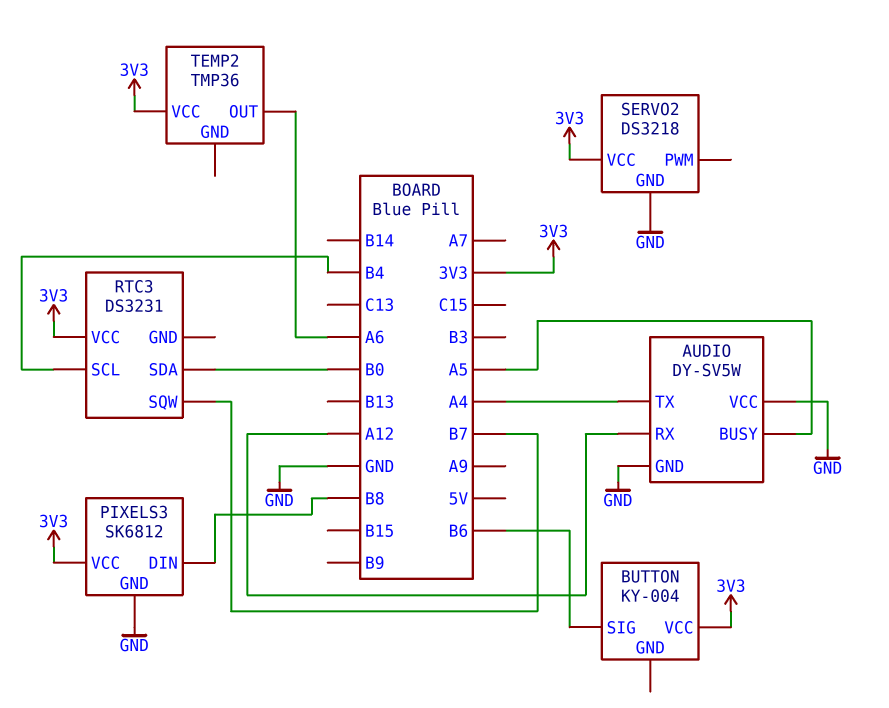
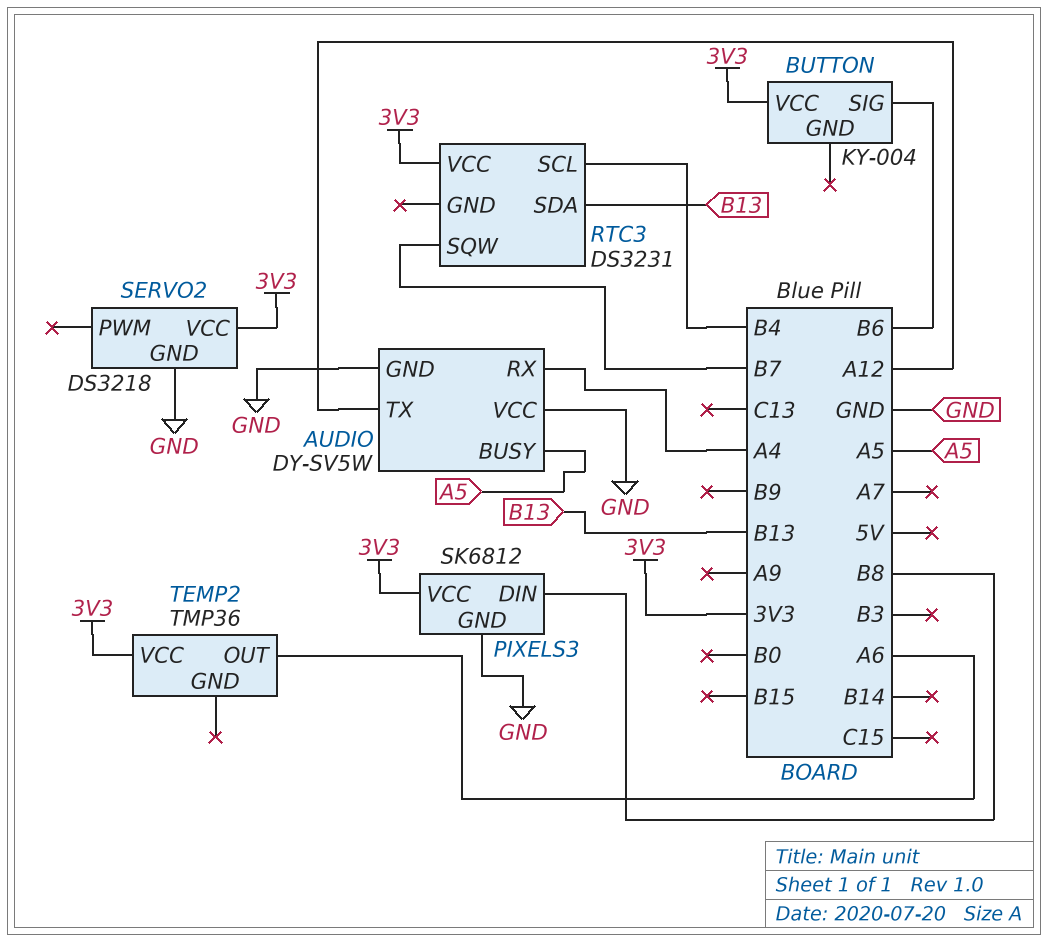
AUDIO pin RX: A12 -> A4
AUDIO pin TX: A4 -> A12
RTC3 pin SDA: B0 -> B13

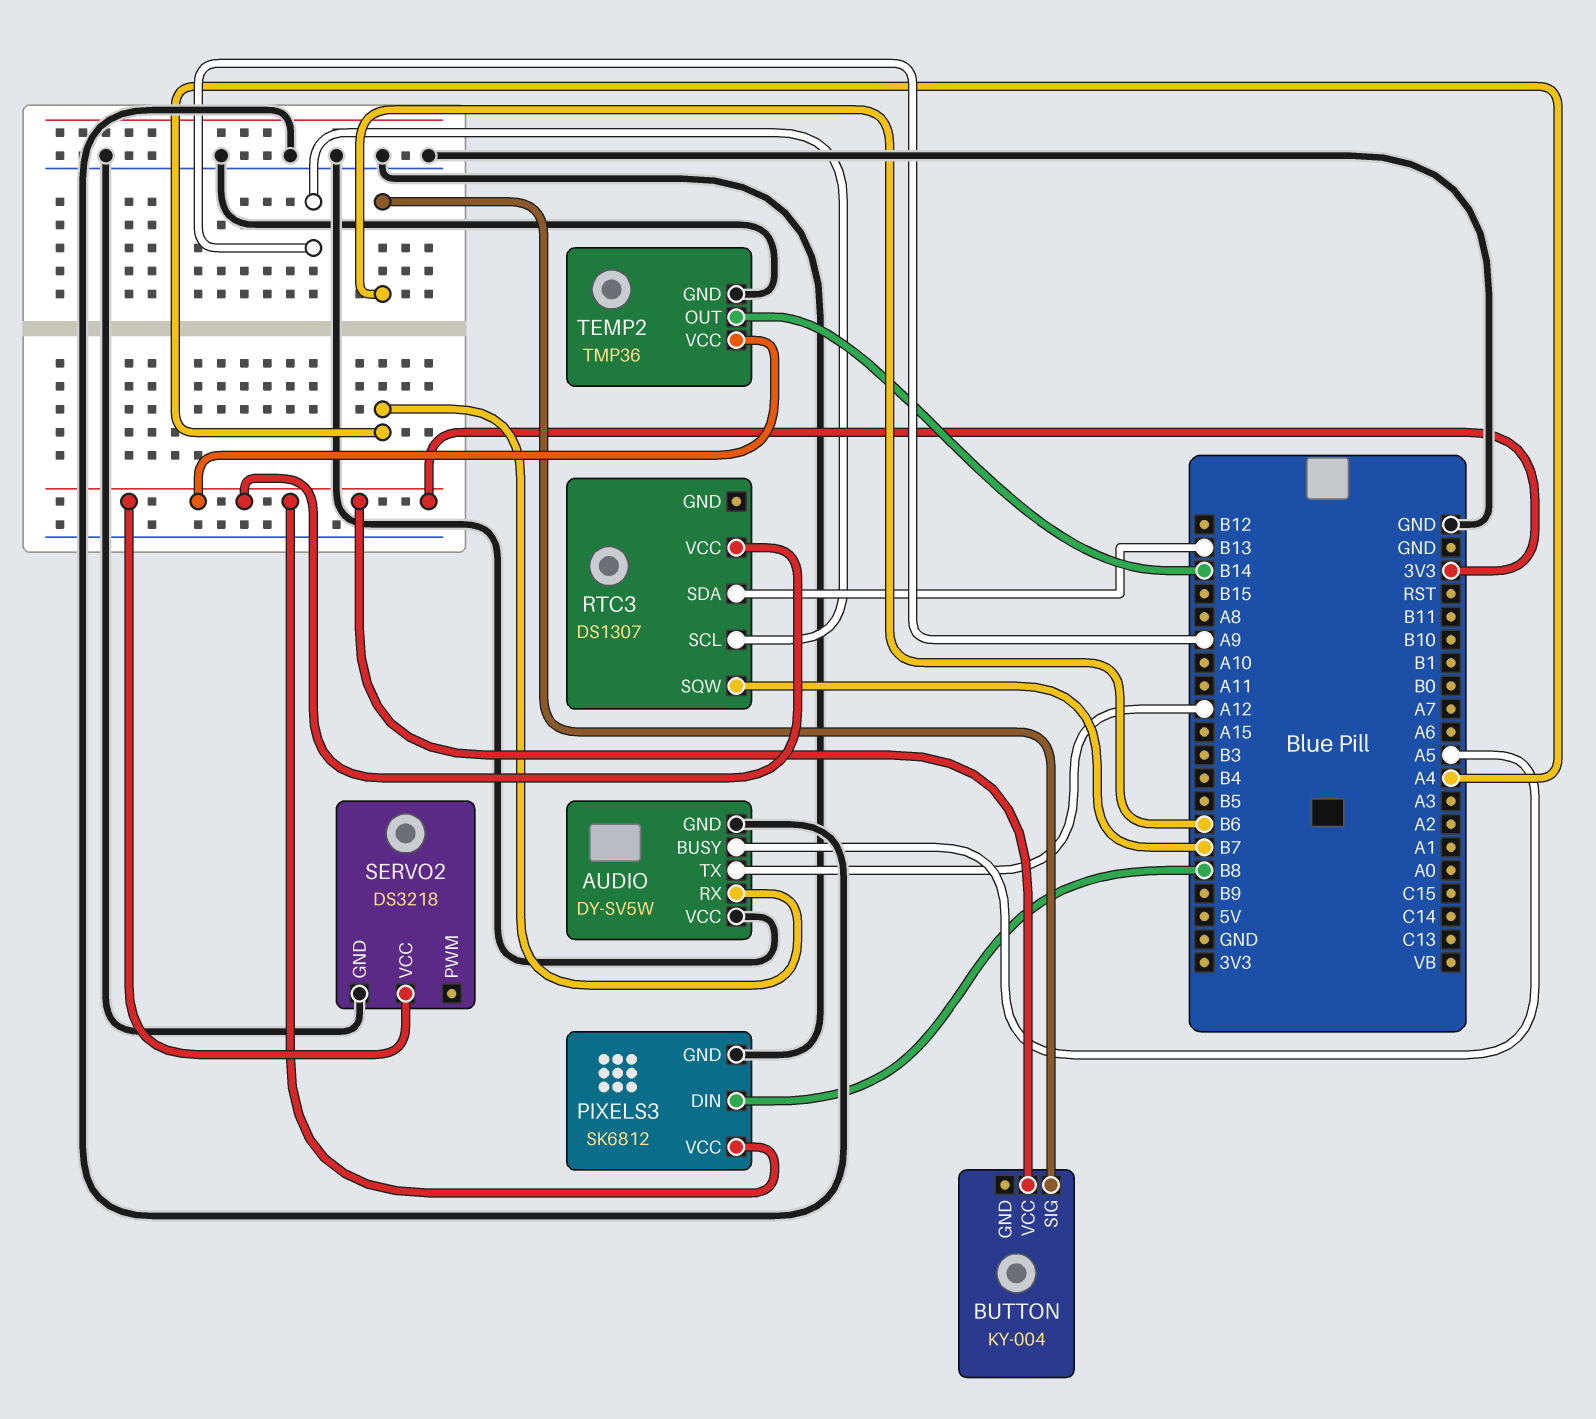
RTC3: DS3231 -> DS1307
RTC3 pin SCL: B4 -> A9
TEMP2 pin GND: none -> GND
TEMP2 pin OUT: A6 -> B14

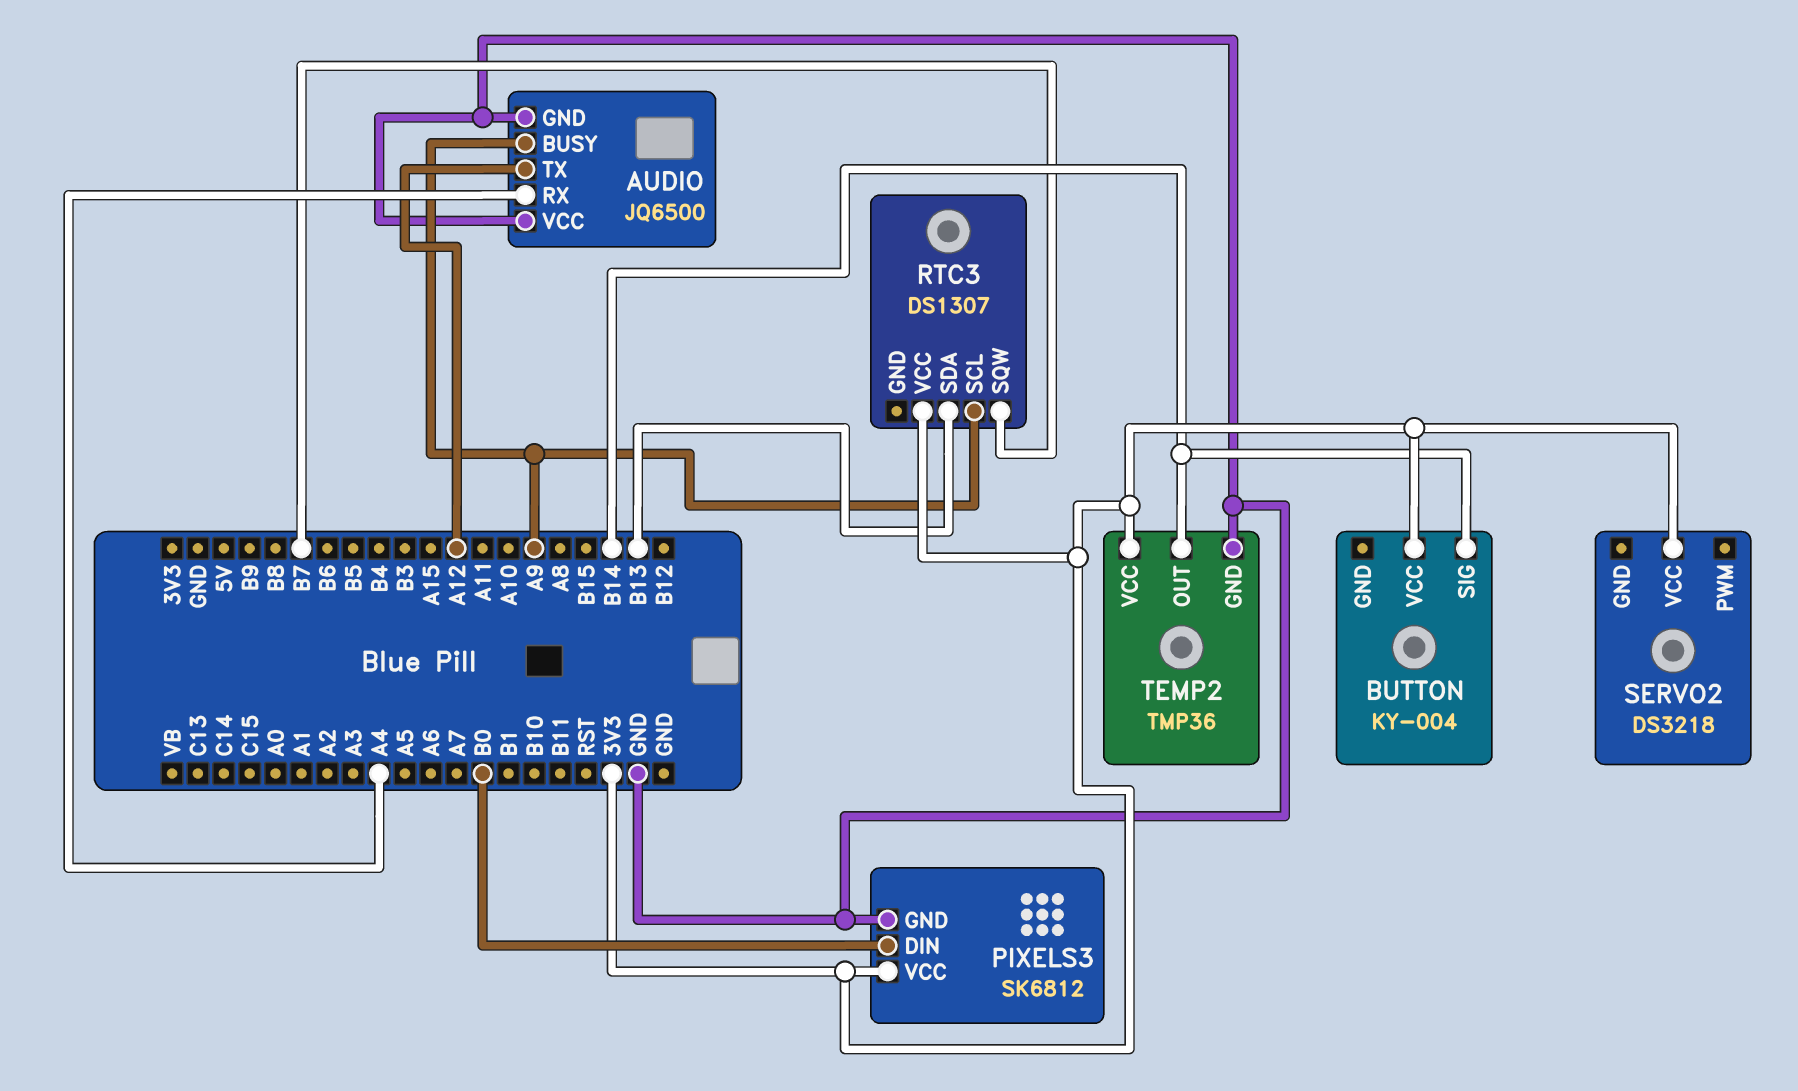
AUDIO: DY-SV5W -> JQ6500
AUDIO pin BUSY: A5 -> A9
BUTTON pin SIG: B6 -> B14
PIXELS3 pin DIN: B8 -> B0
SERVO2 pin GND: GND -> none

